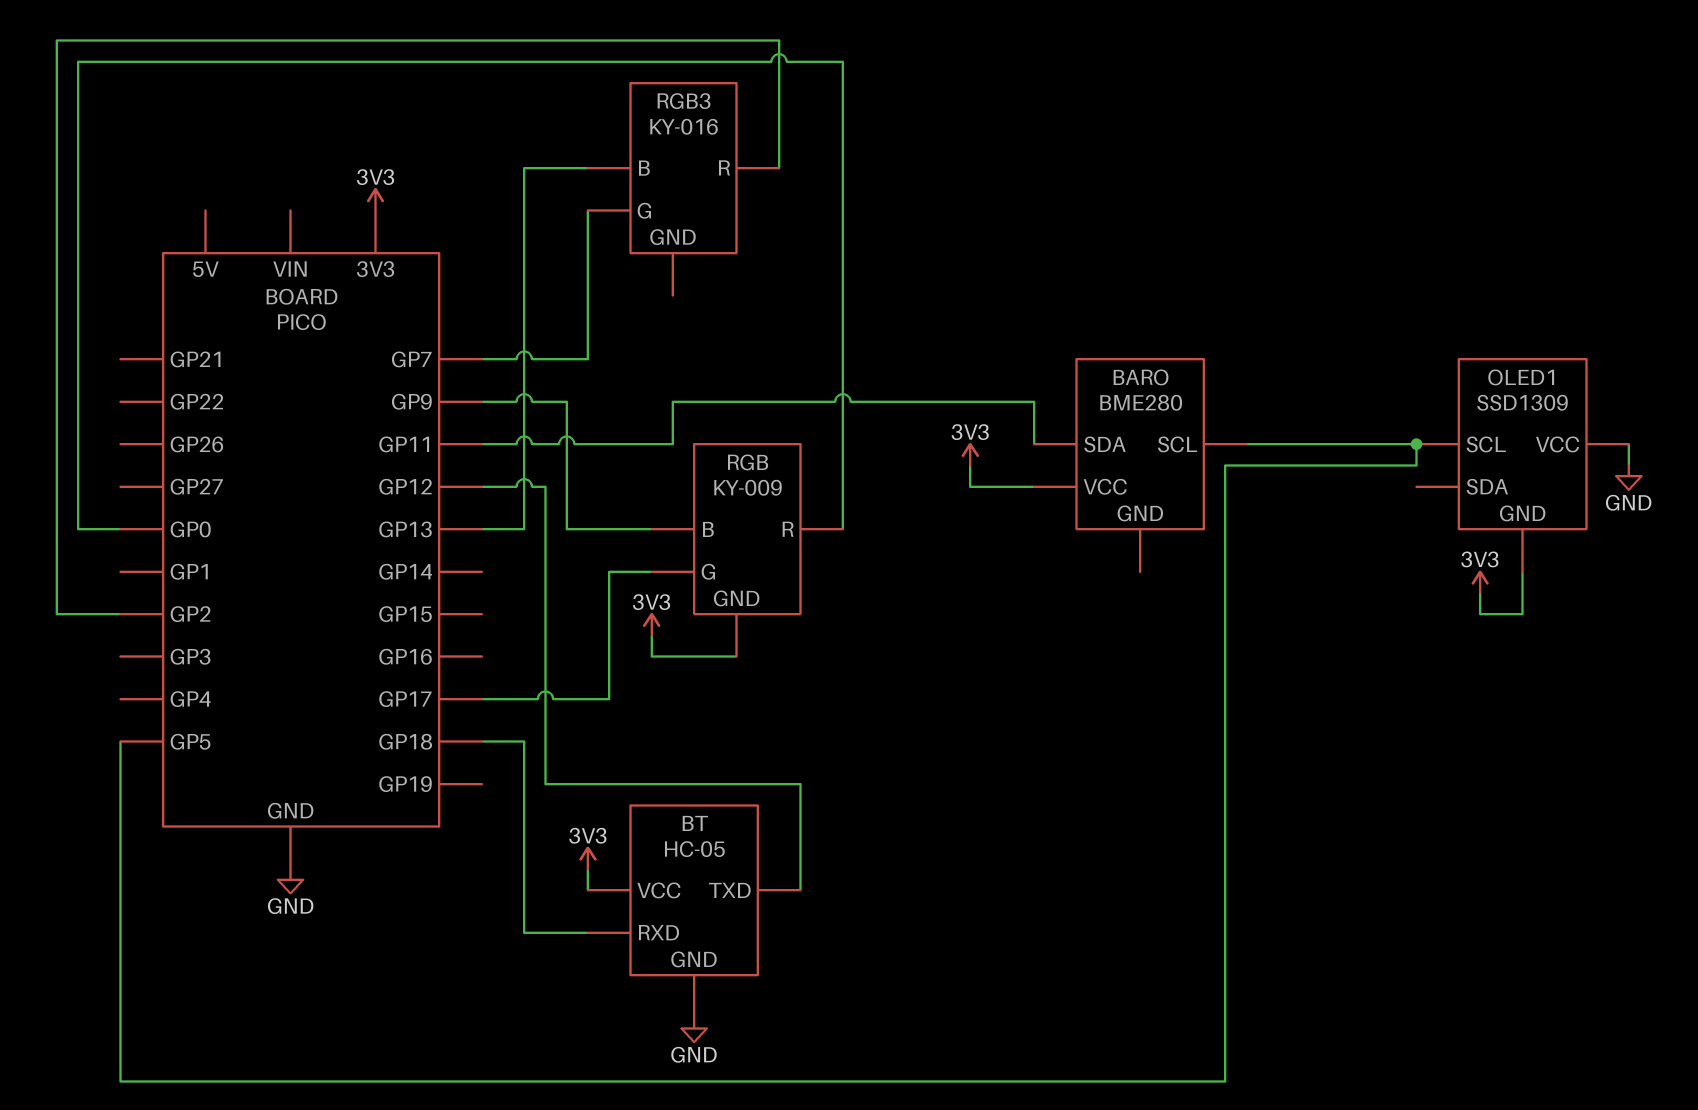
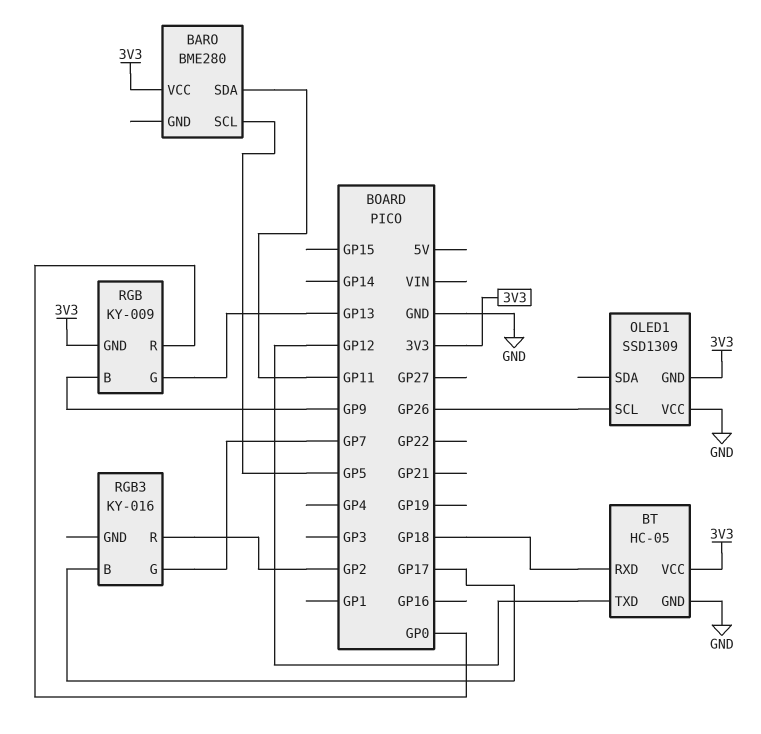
OLED1 pin SCL: GP5 -> GP26
RGB pin G: GP17 -> GP13
RGB3 pin B: GP13 -> GP17

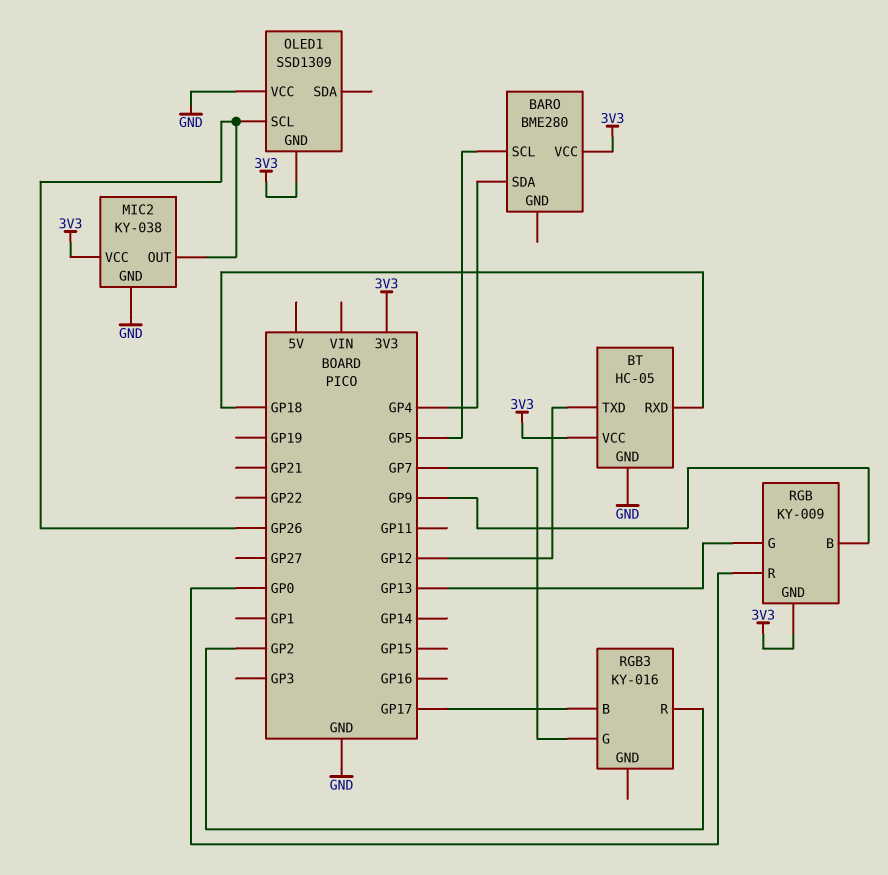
BARO pin SDA: GP11 -> GP4
MIC2: none -> KY-038
MIC2 pin GND: none -> GND
MIC2 pin OUT: none -> GP26
MIC2 pin VCC: none -> 3V3

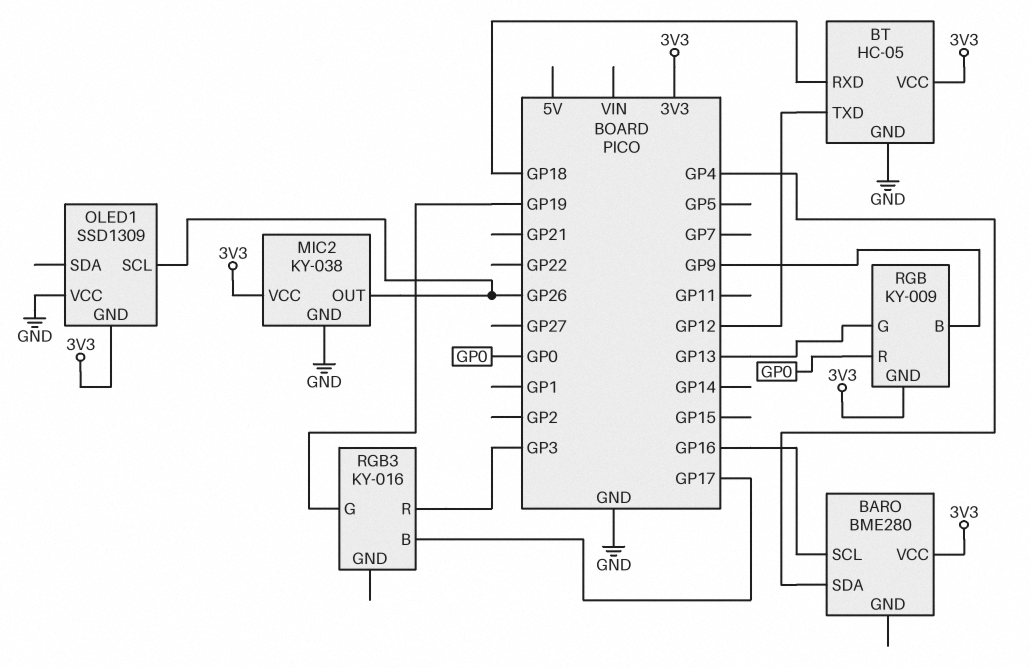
BARO pin SCL: GP5 -> GP16
RGB3 pin G: GP7 -> GP19
RGB3 pin R: GP2 -> GP3

